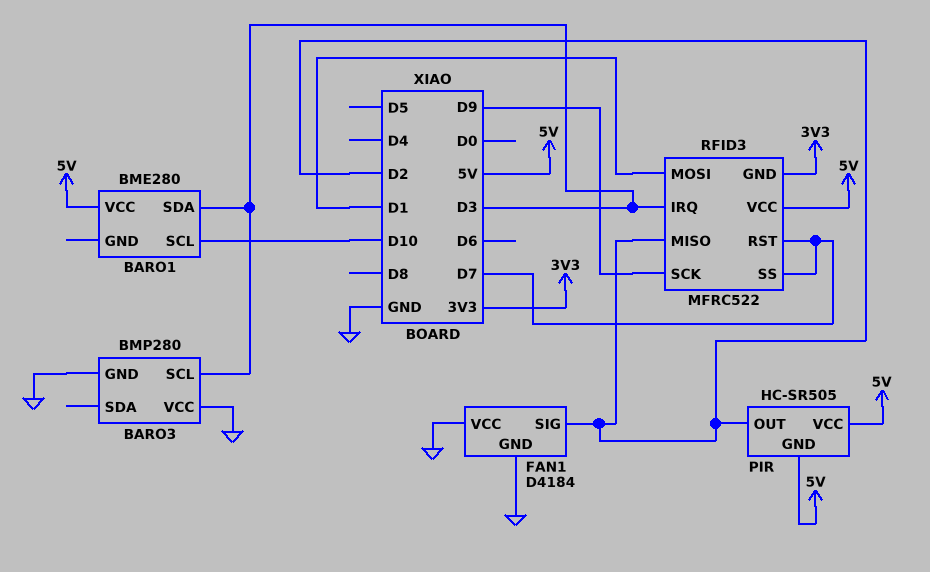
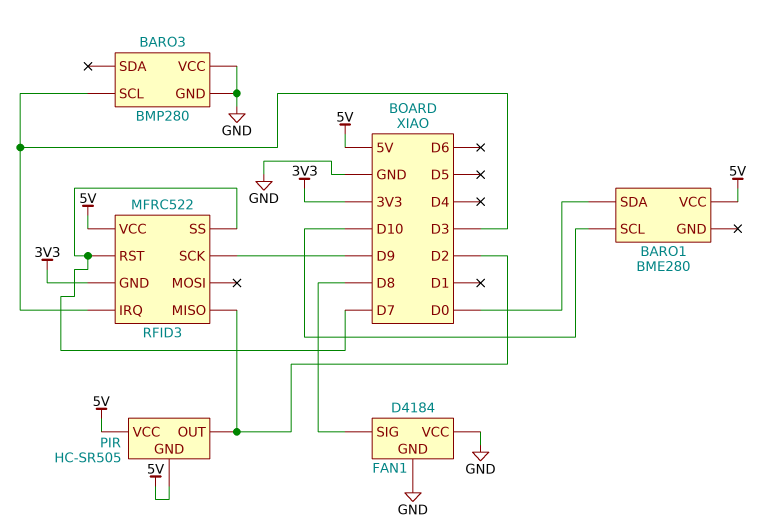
BARO1 pin SDA: D3 -> D0
FAN1 pin SIG: D2 -> D8
RFID3 pin MOSI: D1 -> none

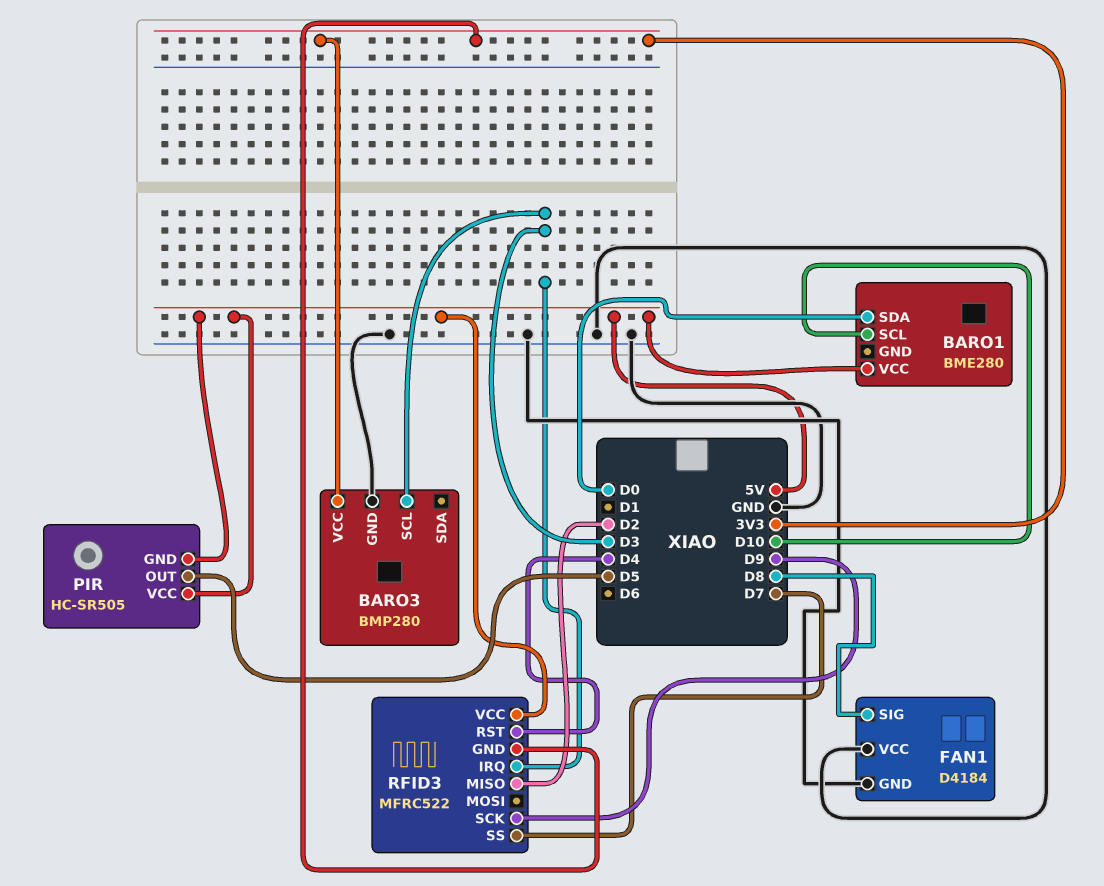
BARO3 pin VCC: GND -> 3V3
PIR pin OUT: D2 -> D5
RFID3 pin RST: D7 -> D4

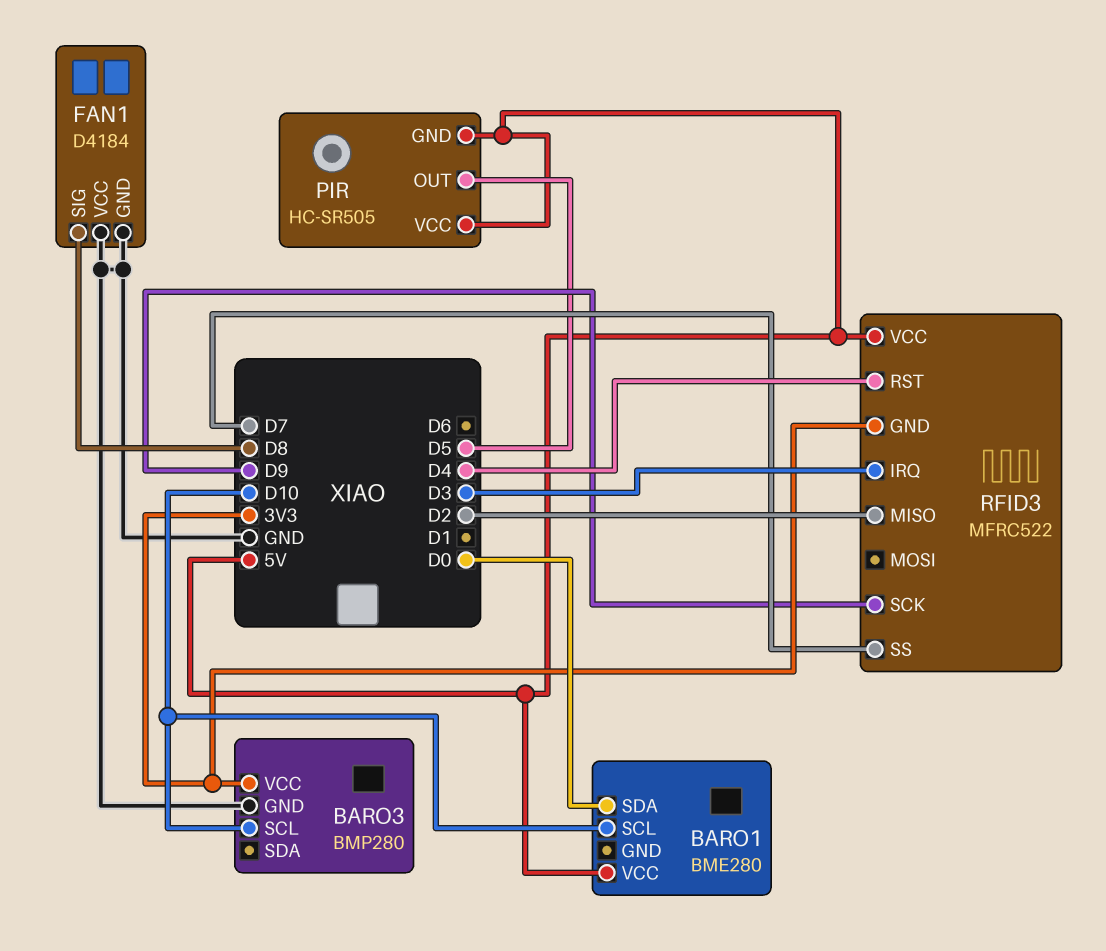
BARO3 pin SCL: D3 -> D10

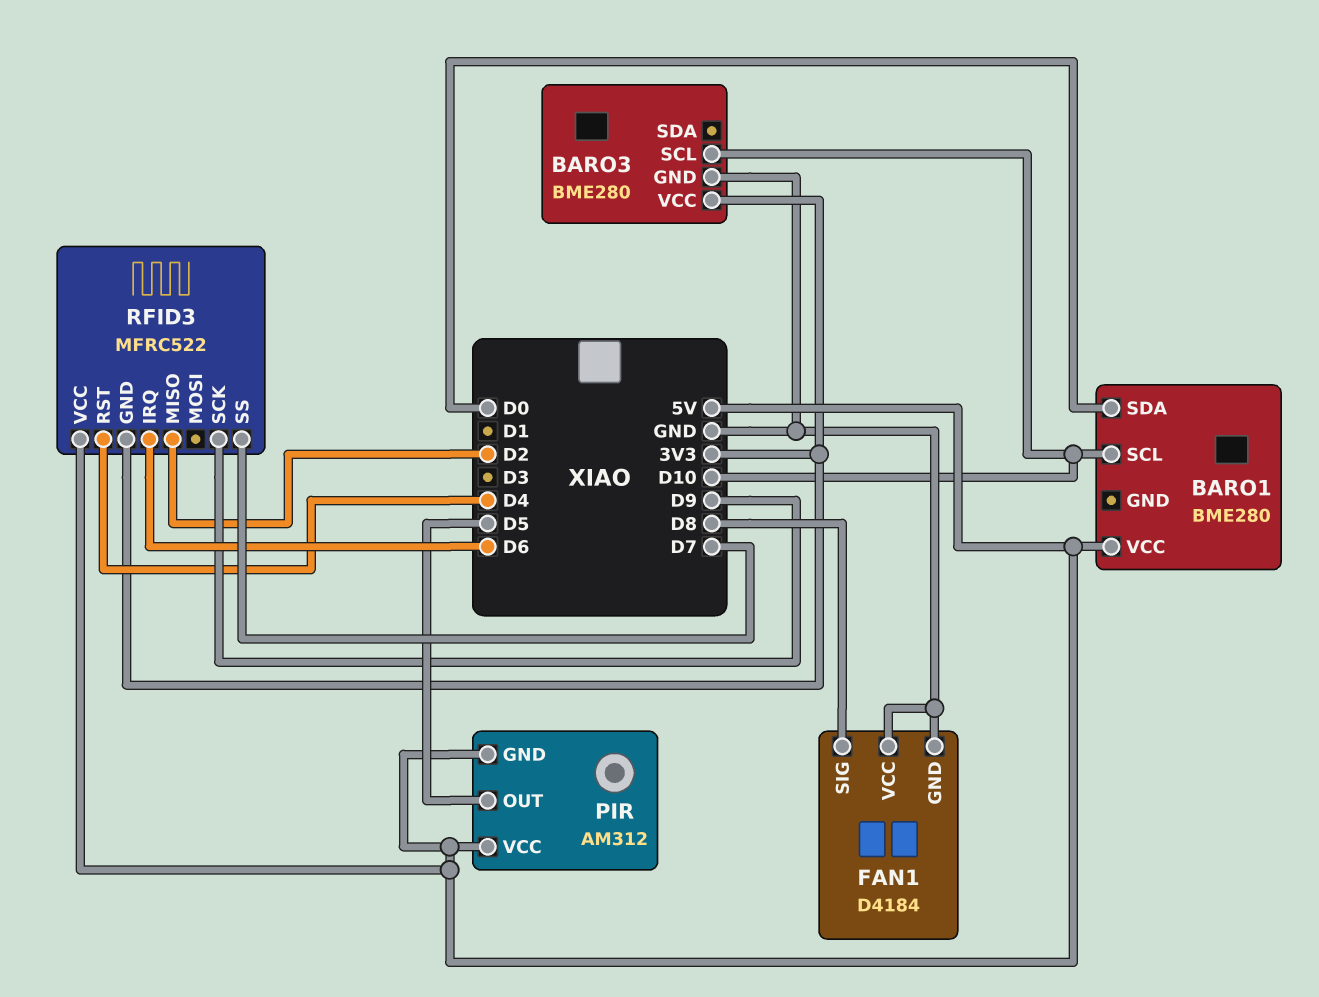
BARO3: BMP280 -> BME280
PIR: HC-SR505 -> AM312
RFID3 pin IRQ: D3 -> D6

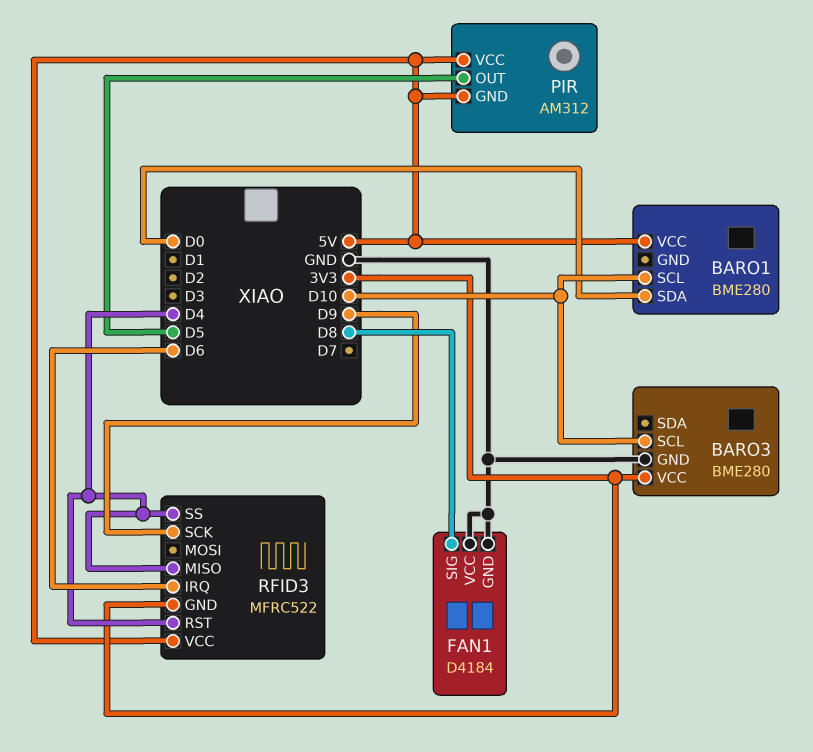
RFID3 pin MISO: D2 -> D4
RFID3 pin SS: D7 -> D4

